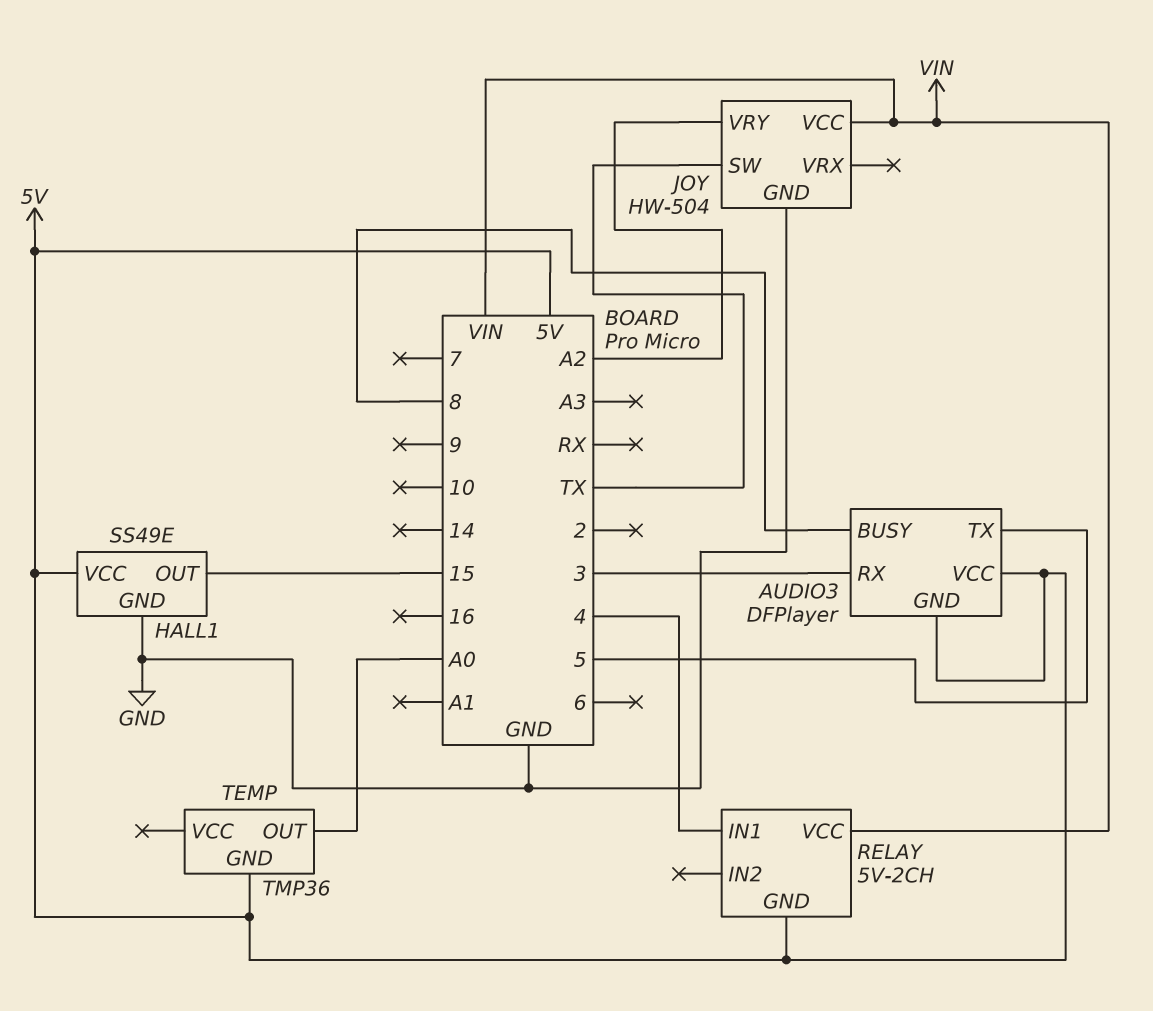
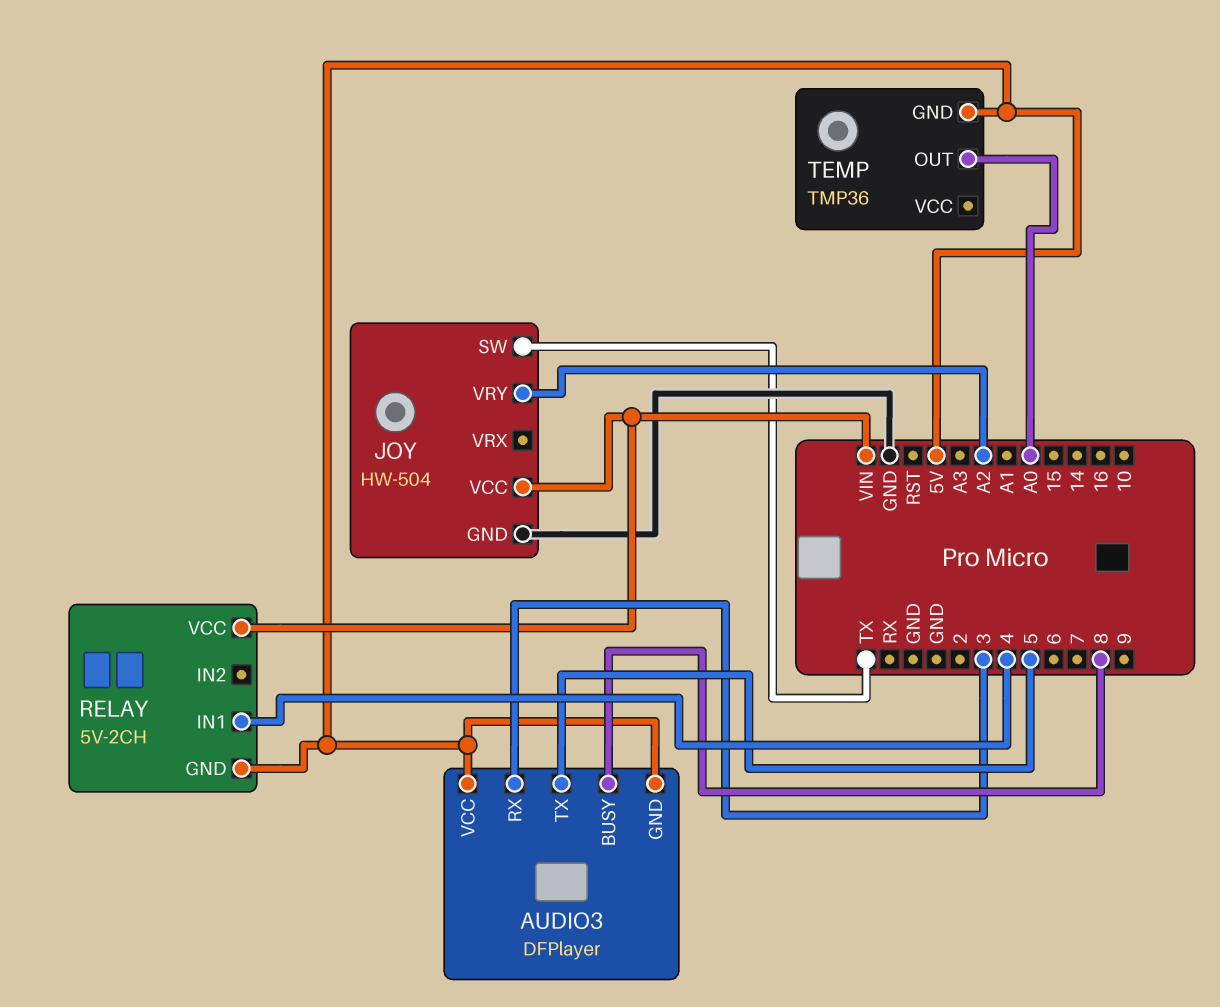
HALL1: SS49E -> none
HALL1 pin GND: GND -> none
HALL1 pin OUT: 15 -> none
HALL1 pin VCC: 5V -> none

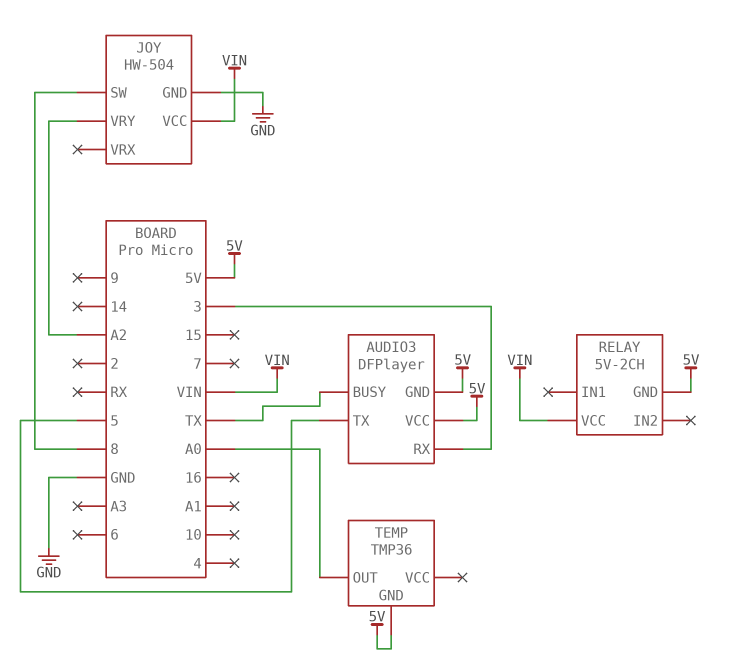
AUDIO3 pin BUSY: 8 -> TX
JOY pin SW: TX -> 8
RELAY pin IN1: 4 -> none

